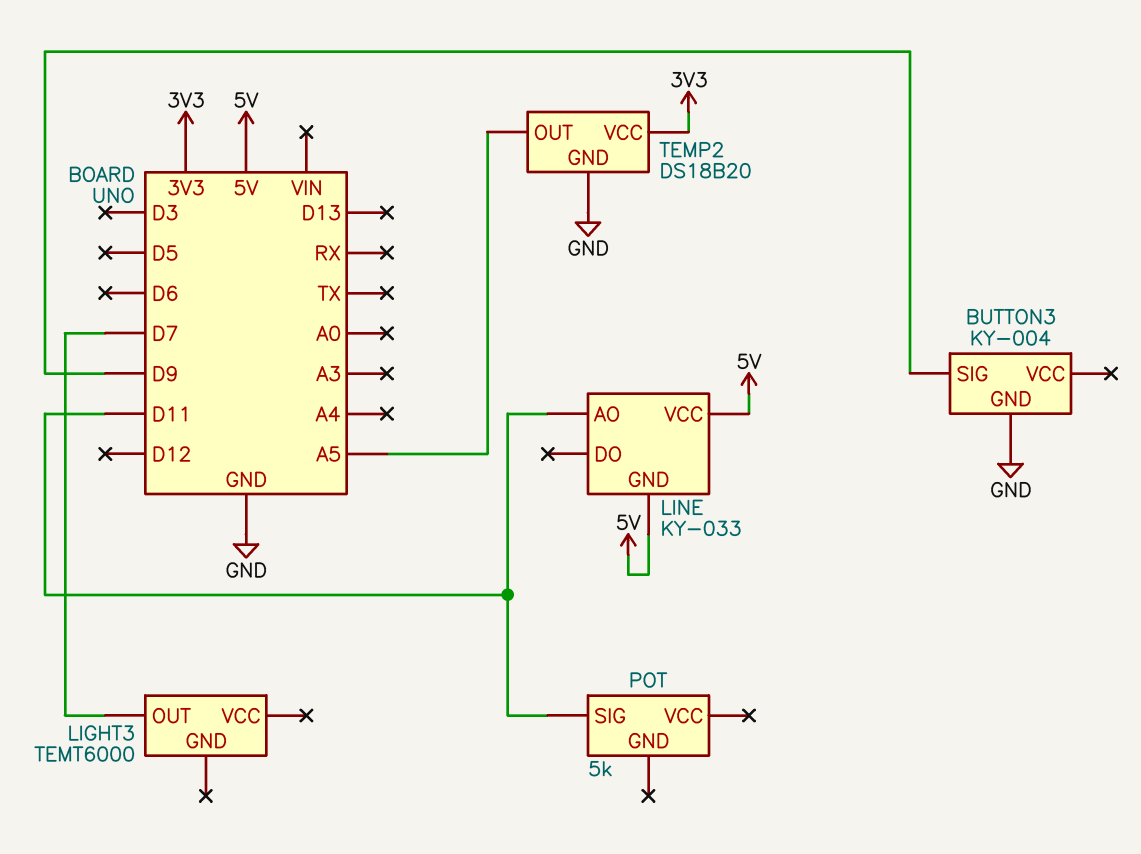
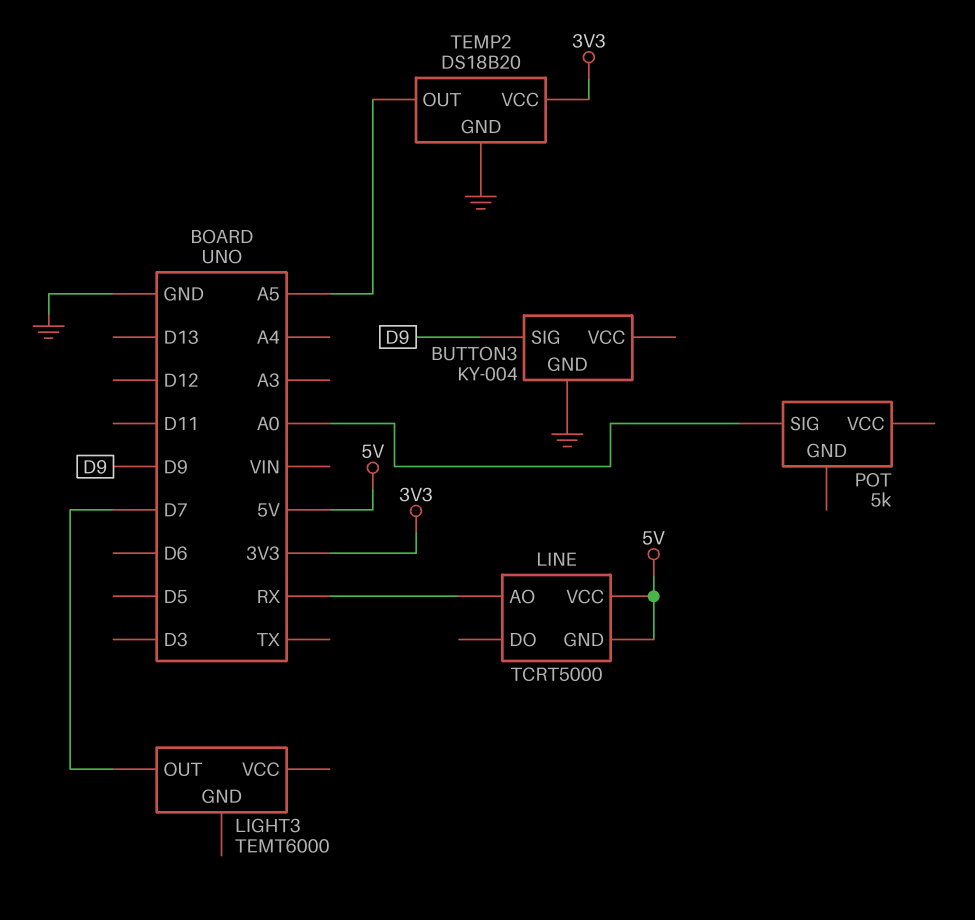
LINE: KY-033 -> TCRT5000
LINE pin AO: D11 -> RX
POT pin SIG: D11 -> A0

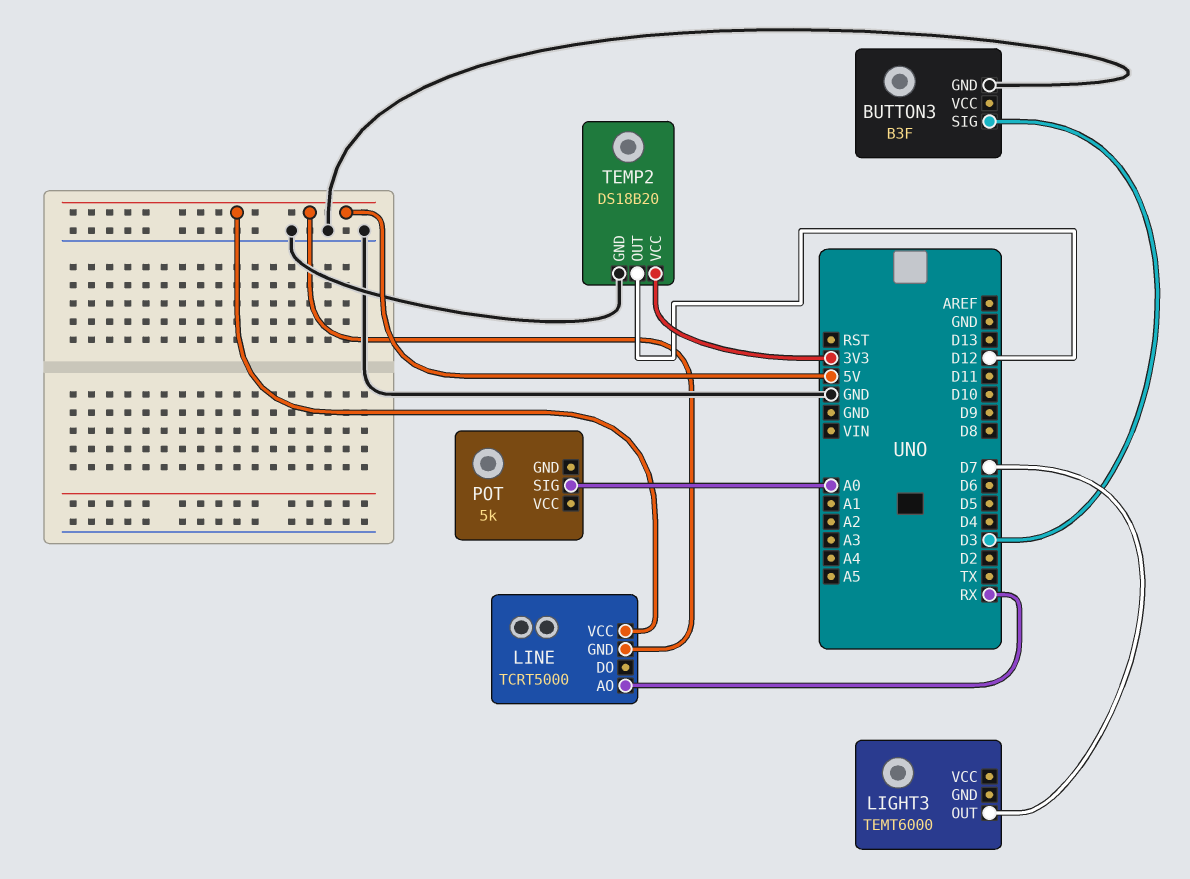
BUTTON3: KY-004 -> B3F
BUTTON3 pin SIG: D9 -> D3
TEMP2 pin OUT: A5 -> D12

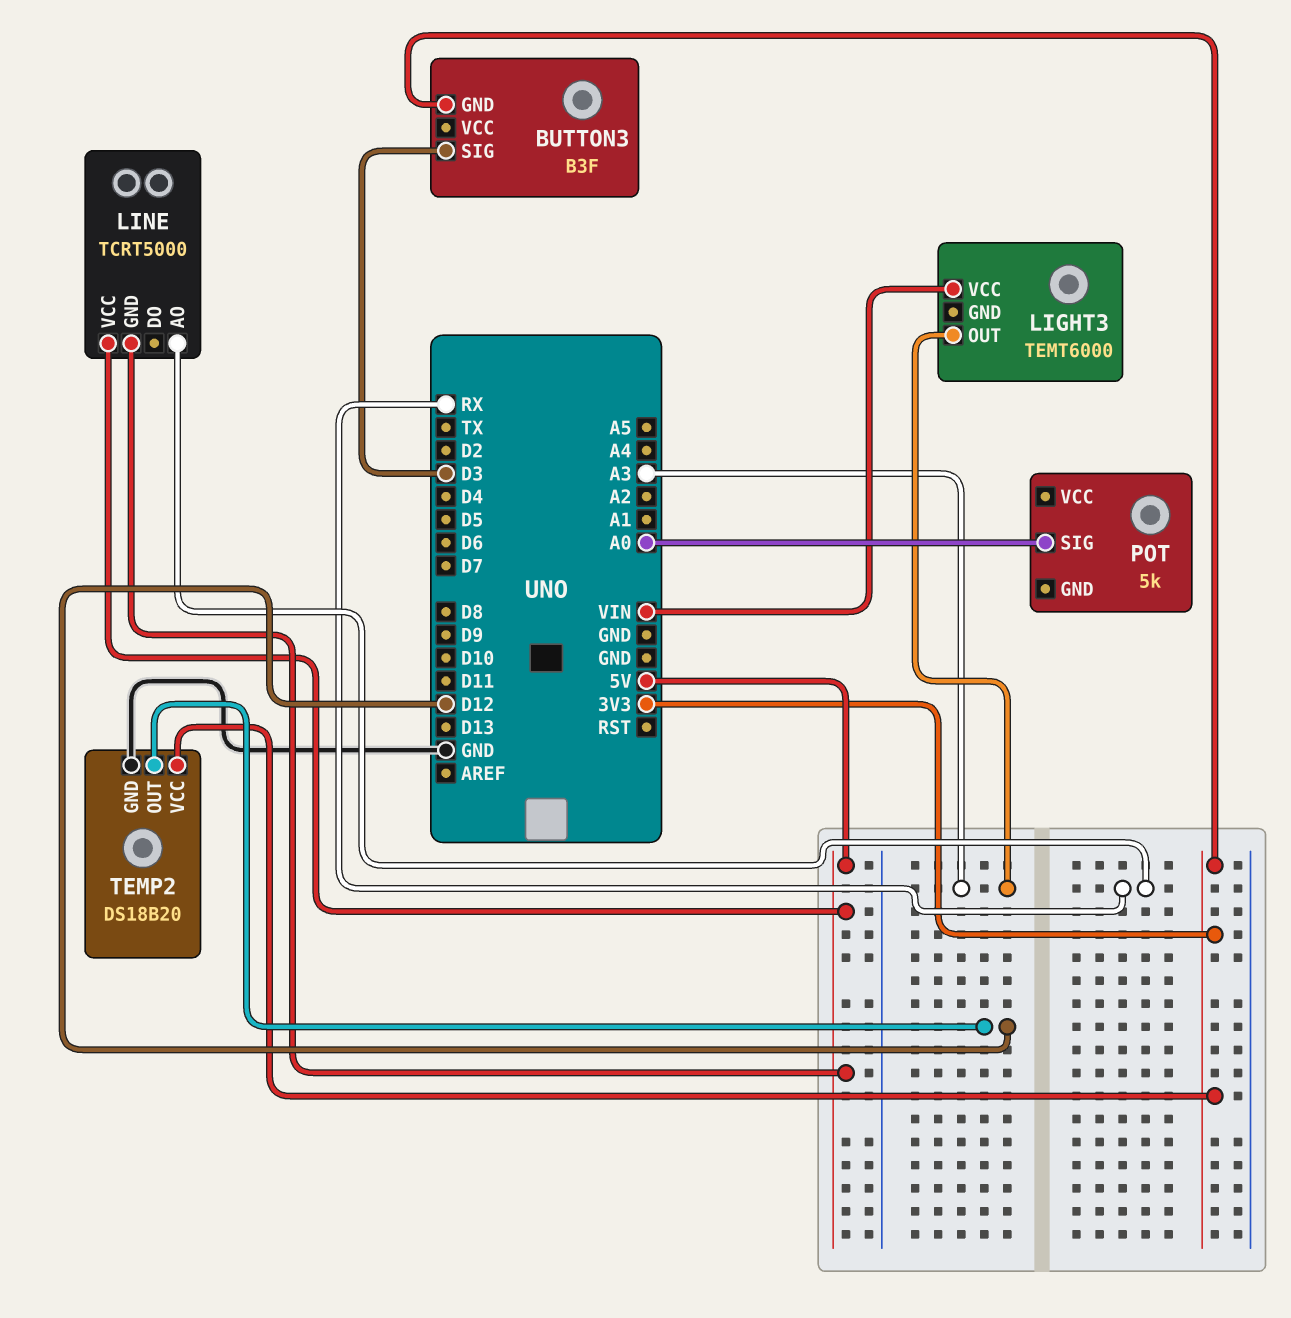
BUTTON3 pin GND: GND -> 3V3
LIGHT3 pin OUT: D7 -> A3
LIGHT3 pin VCC: none -> VIN

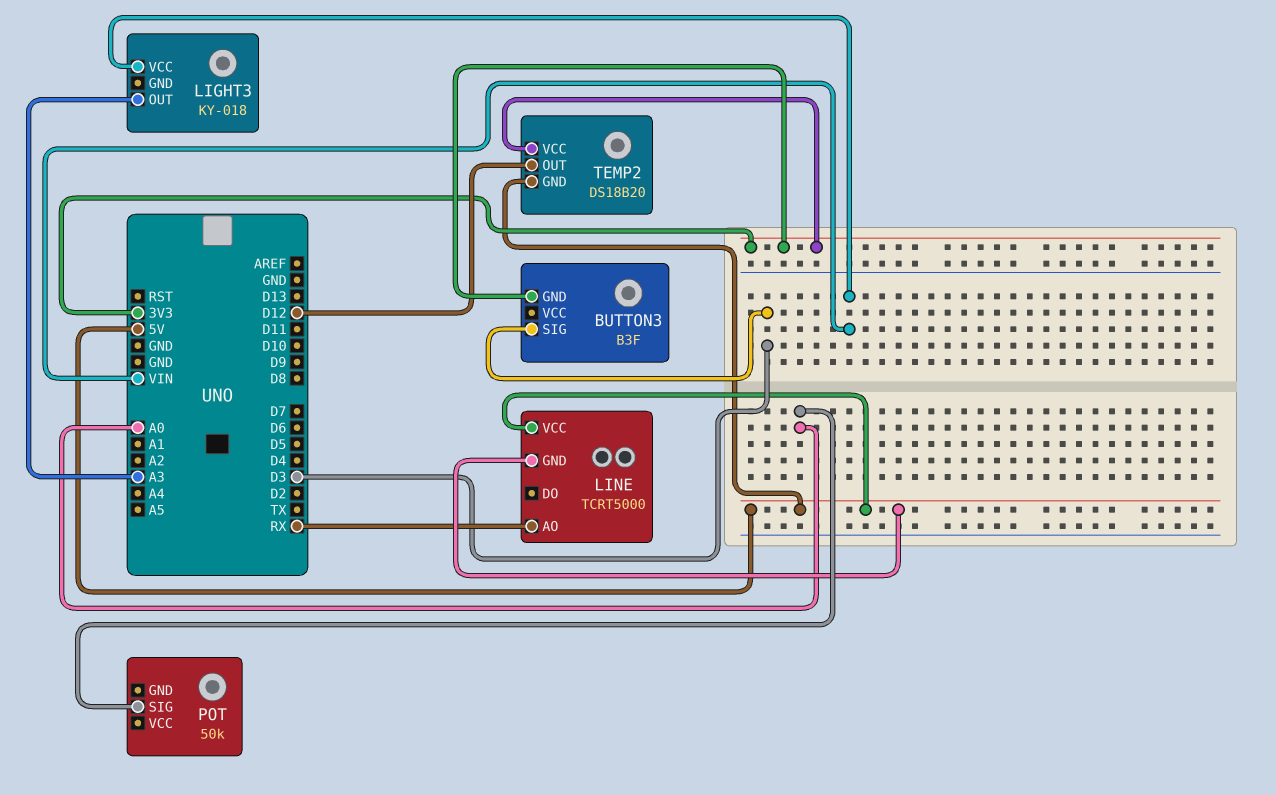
LIGHT3: TEMT6000 -> KY-018
POT: 5k -> 50k
TEMP2 pin GND: GND -> 5V

